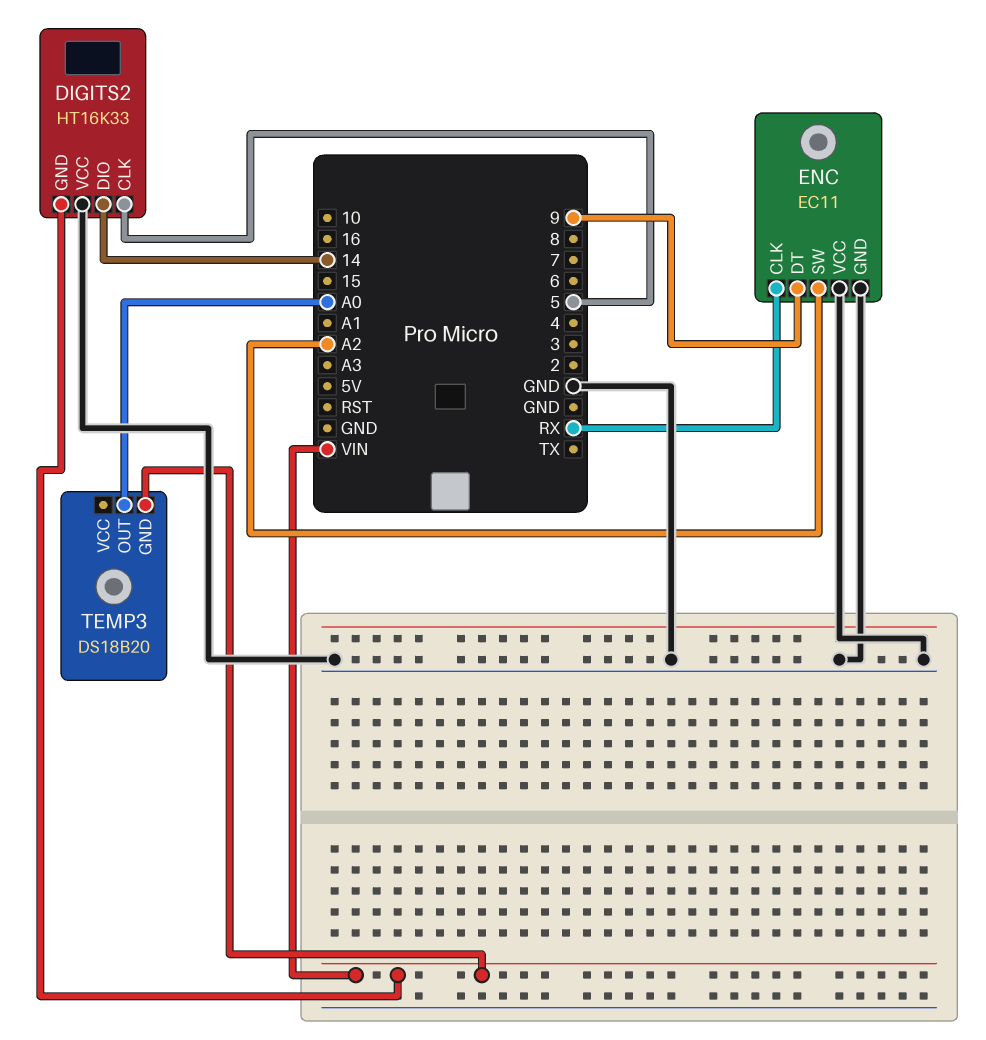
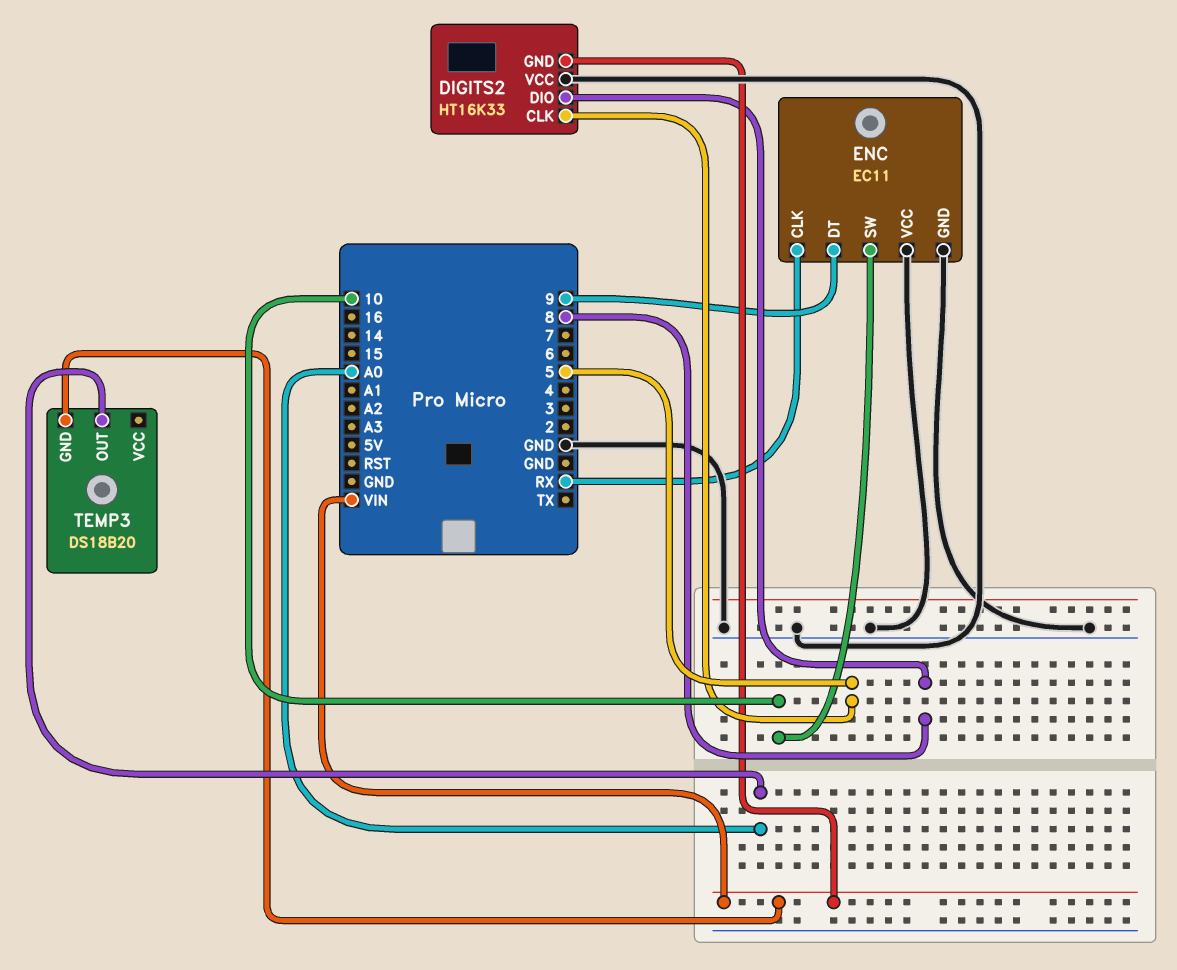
DIGITS2 pin DIO: 14 -> 8
ENC pin SW: A2 -> 10

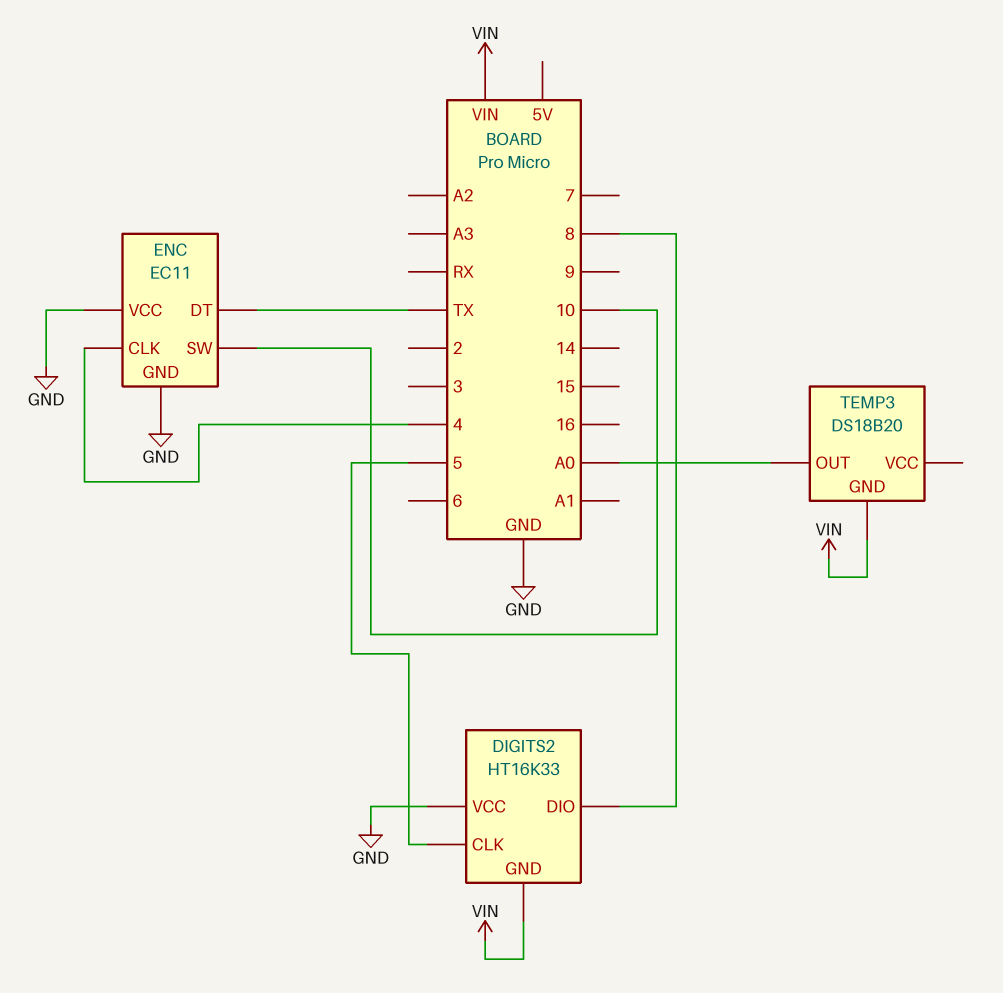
ENC pin CLK: RX -> 4
ENC pin DT: 9 -> TX

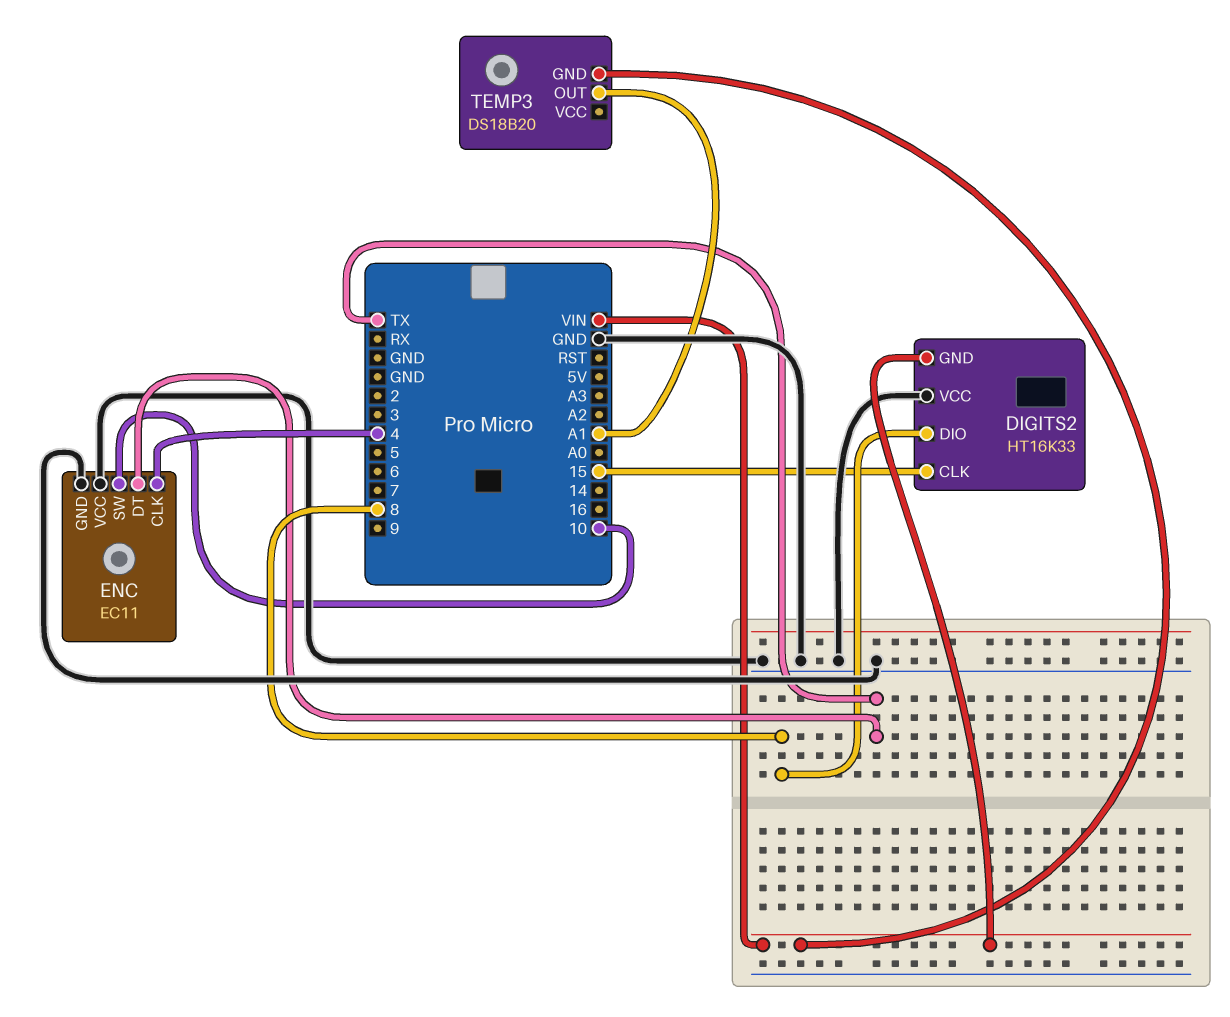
DIGITS2 pin CLK: 5 -> 15
TEMP3 pin OUT: A0 -> A1

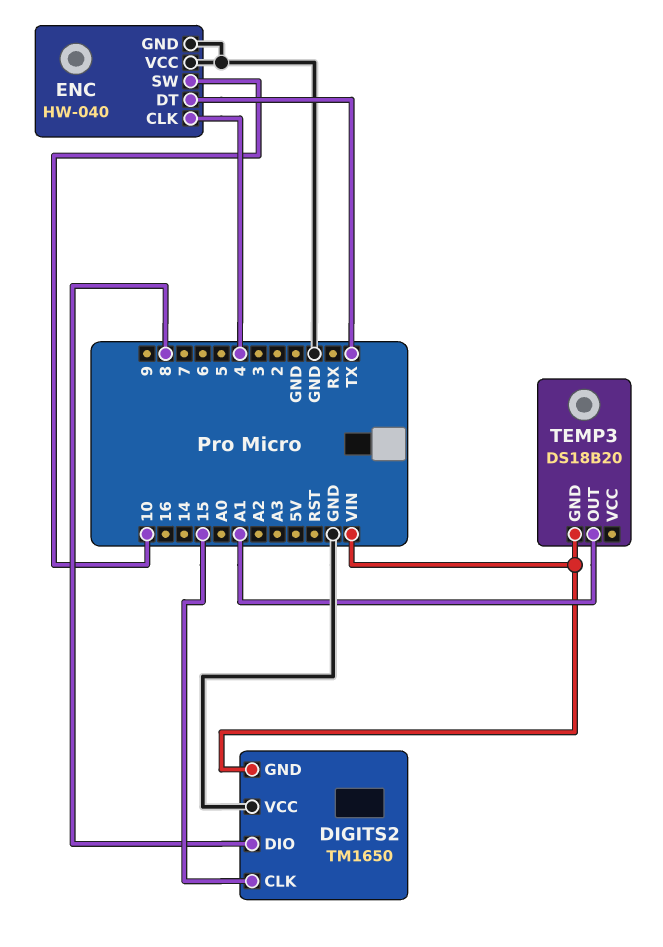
DIGITS2: HT16K33 -> TM1650
ENC: EC11 -> HW-040

